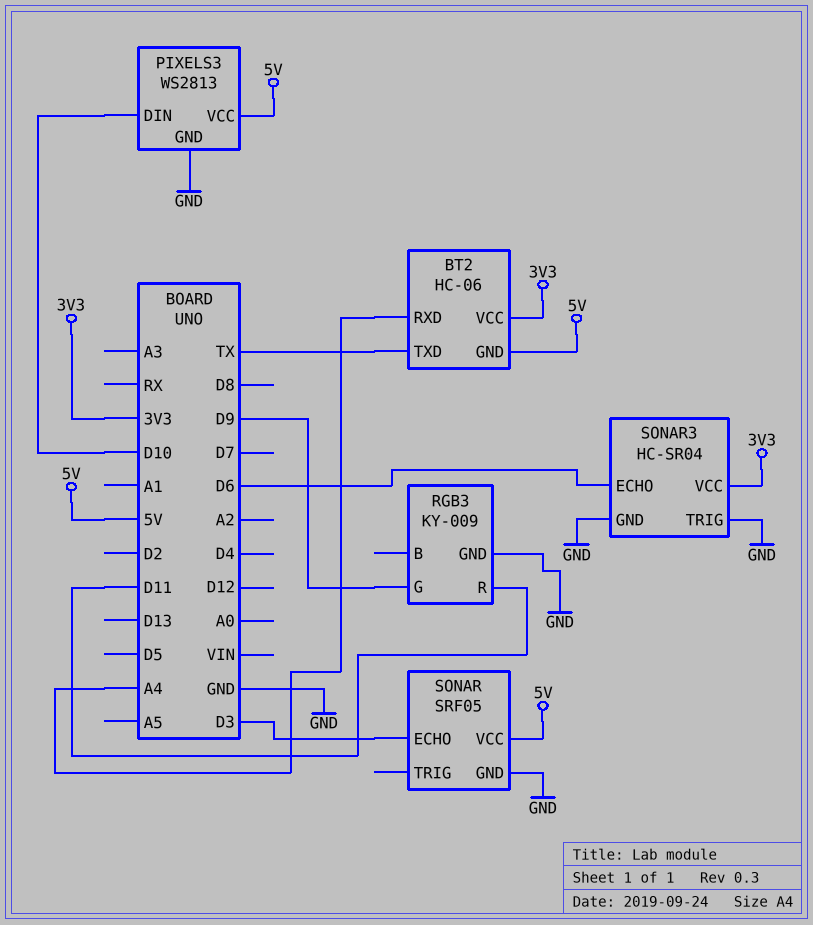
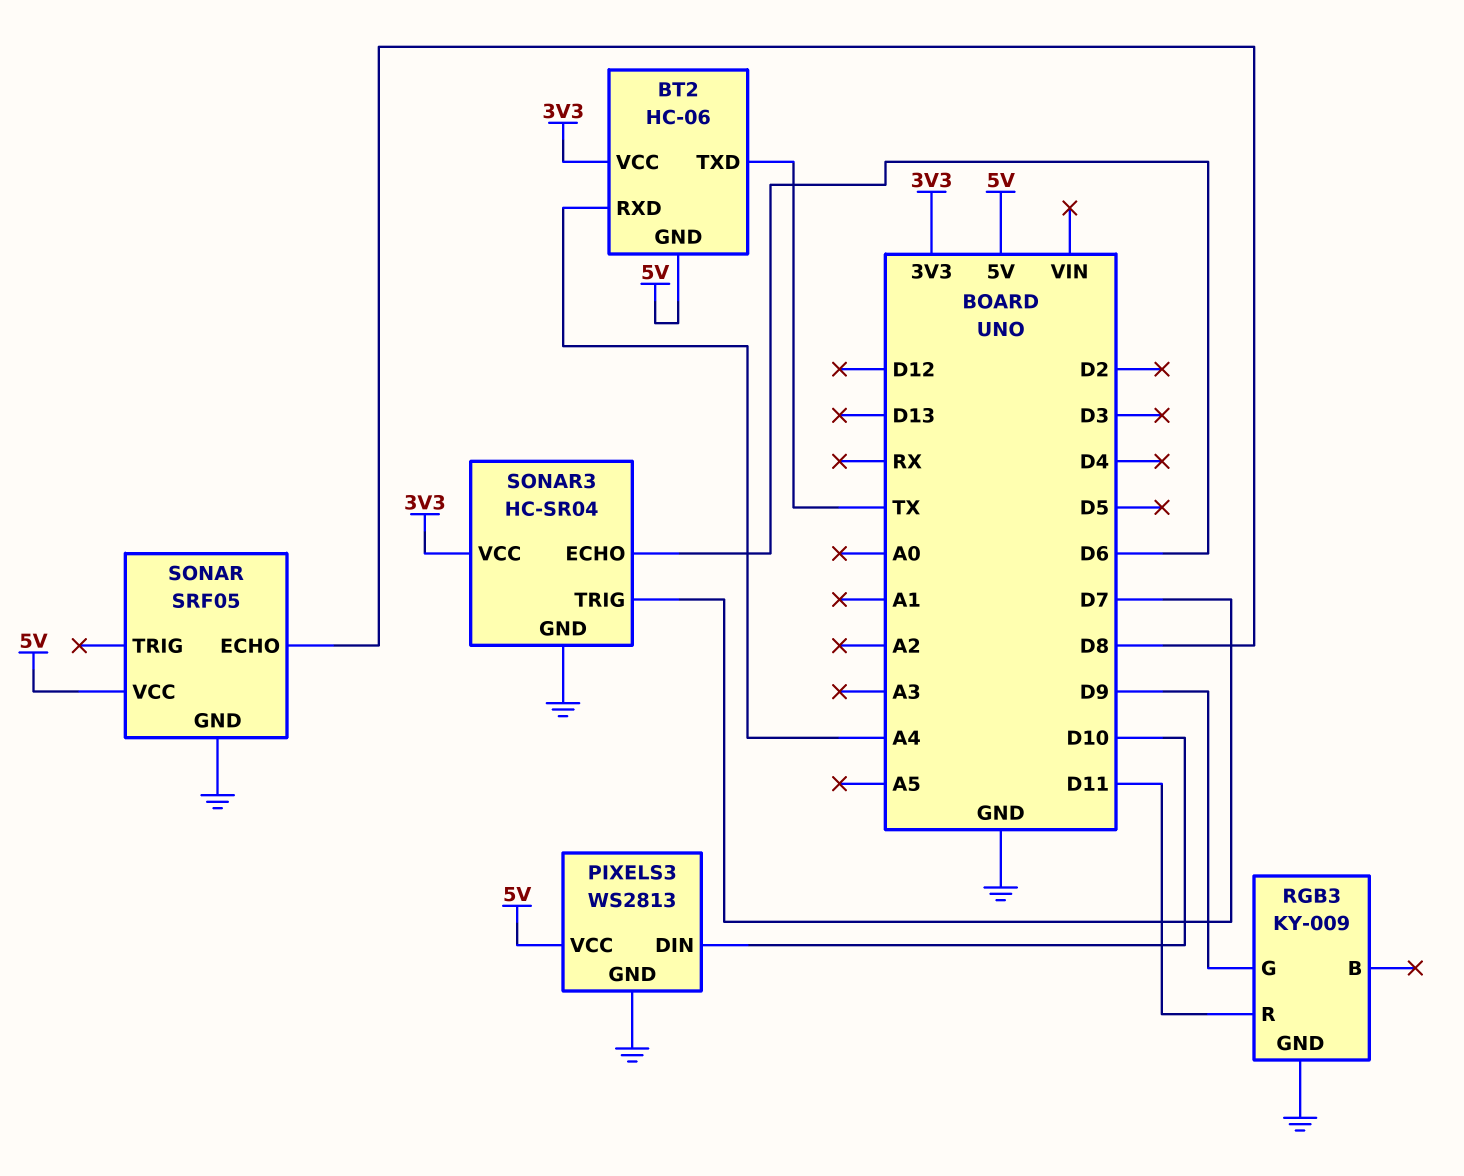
SONAR pin ECHO: D3 -> D8
SONAR3 pin TRIG: GND -> D7

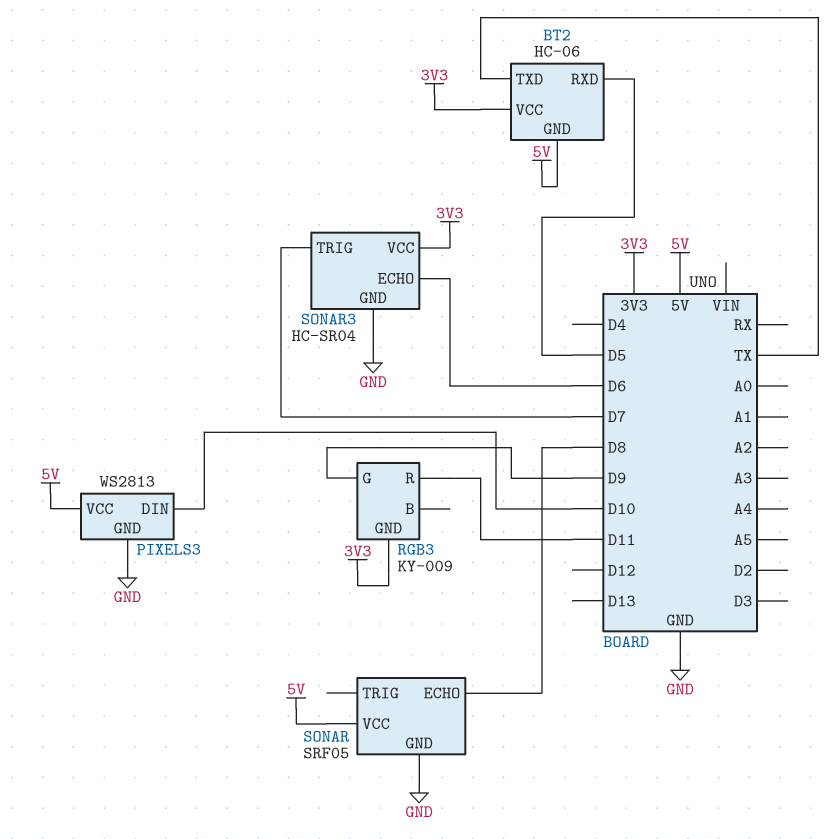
BT2 pin RXD: A4 -> D5
RGB3 pin GND: GND -> 3V3

